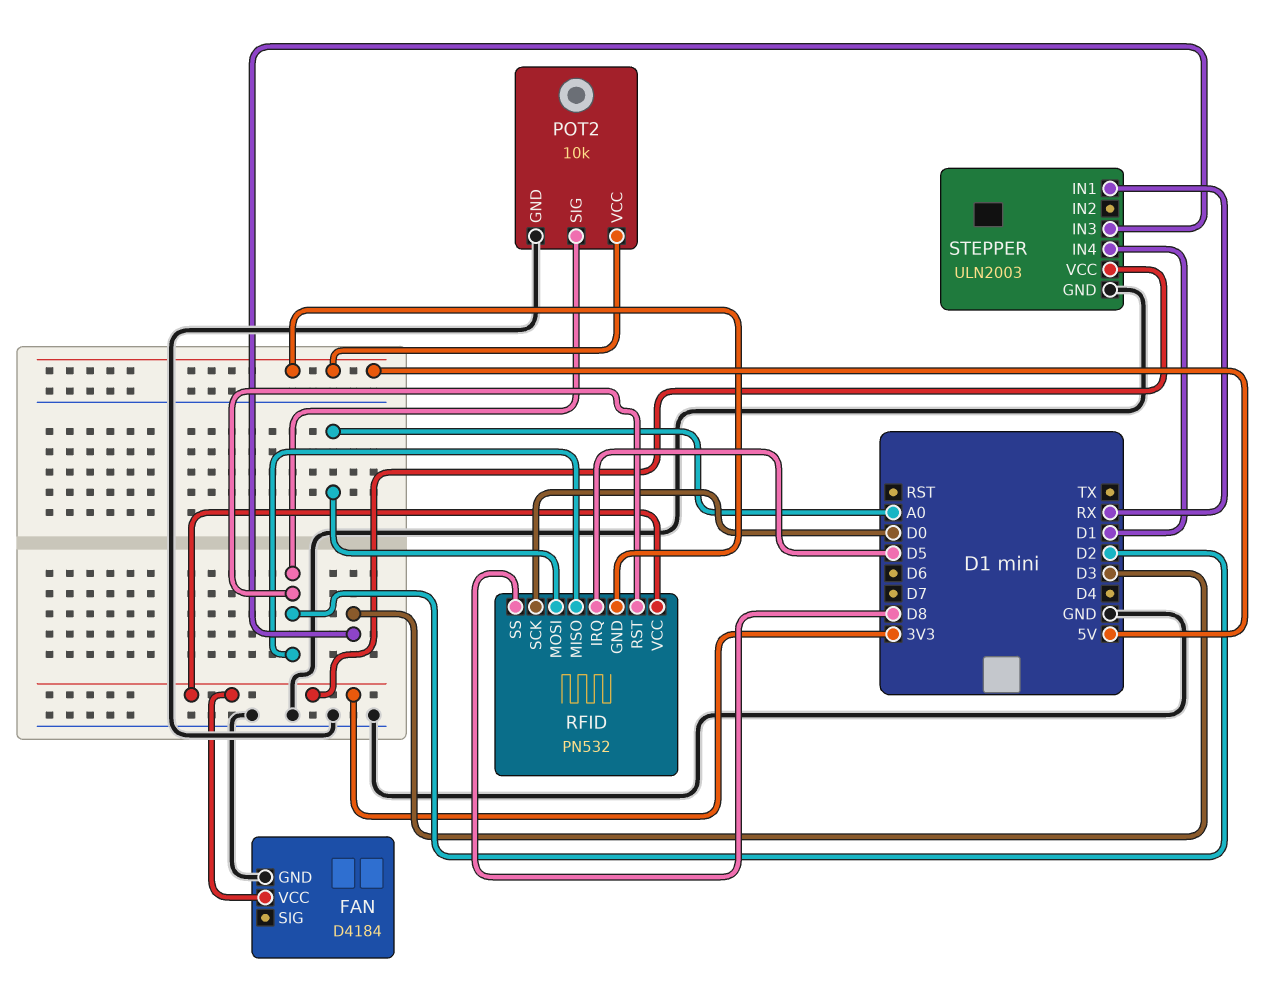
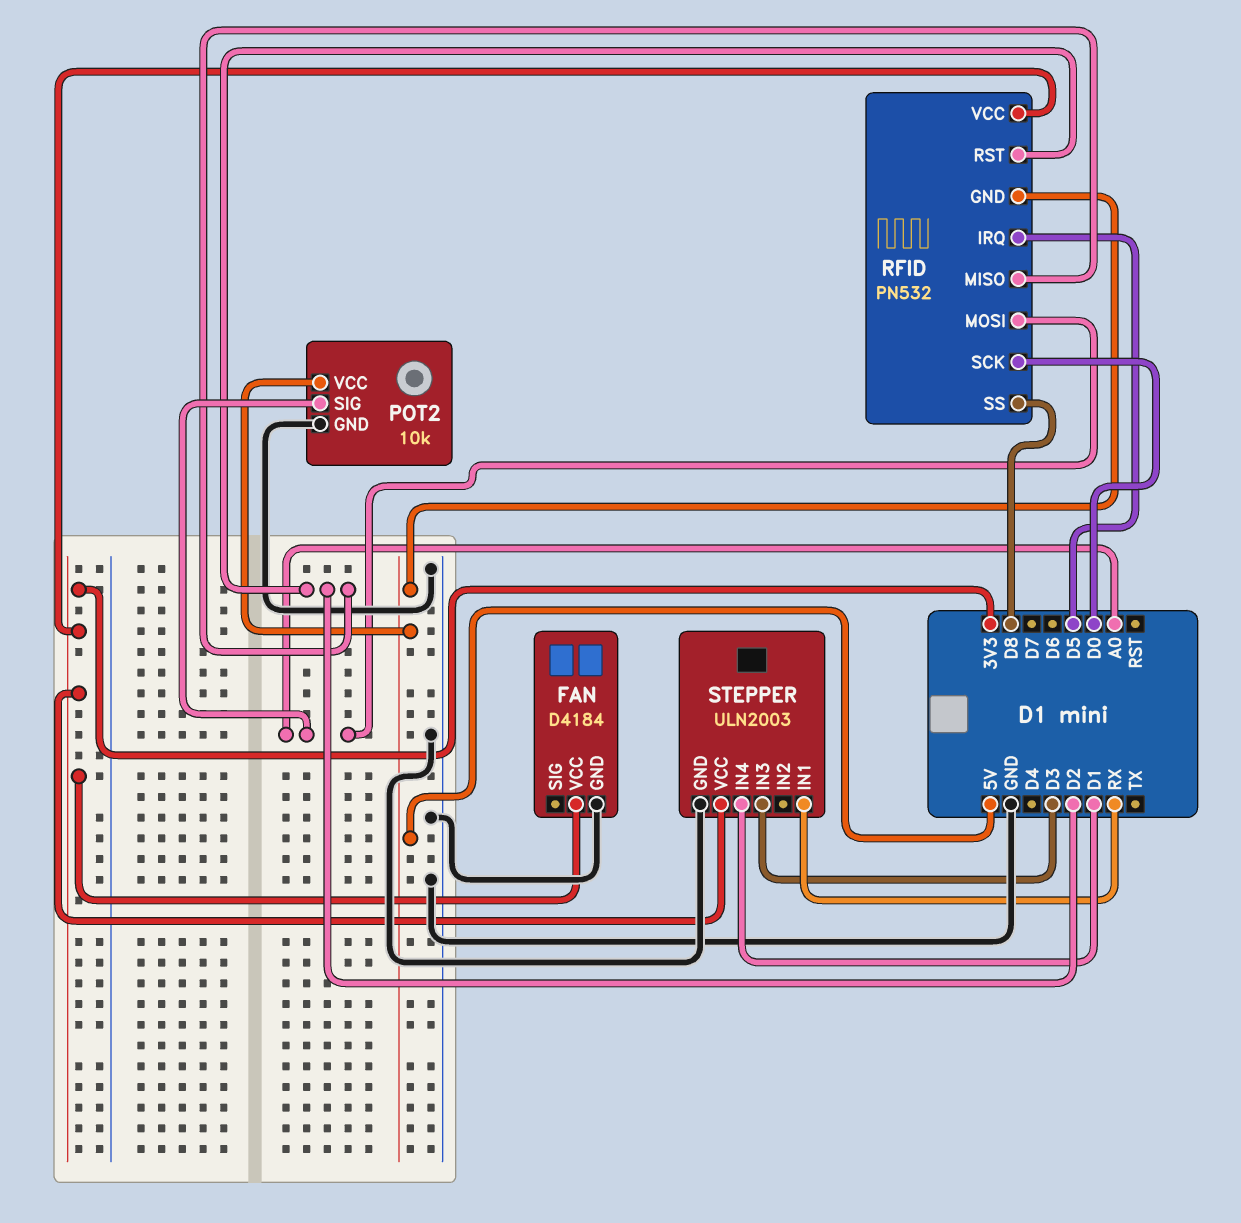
POT2 pin SIG: D2 -> A0

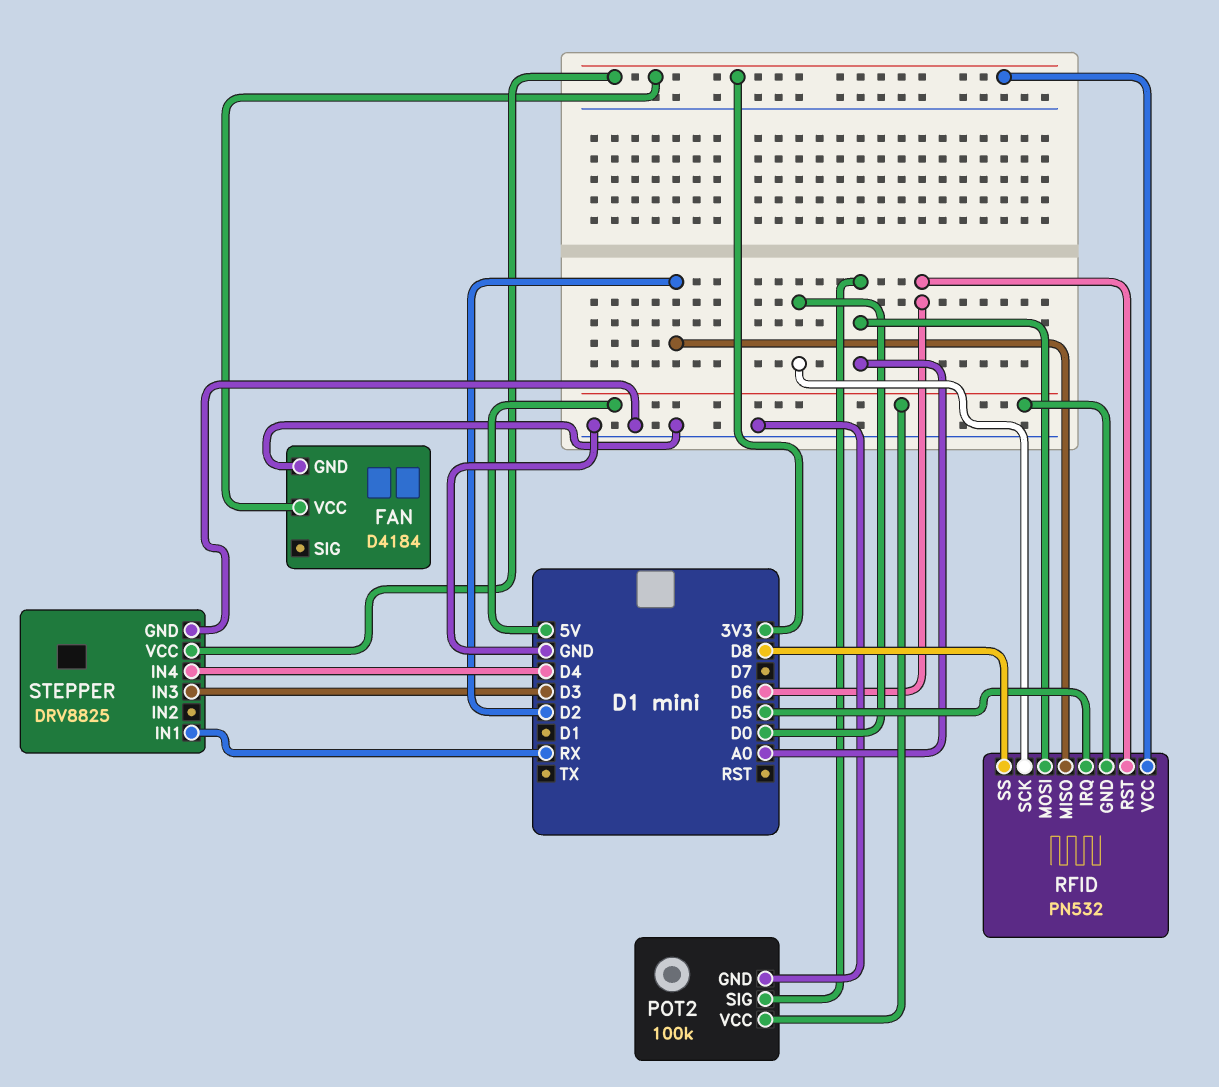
POT2: 10k -> 100k
RFID pin RST: D2 -> D6
STEPPER: ULN2003 -> DRV8825
STEPPER pin IN4: D1 -> D4

